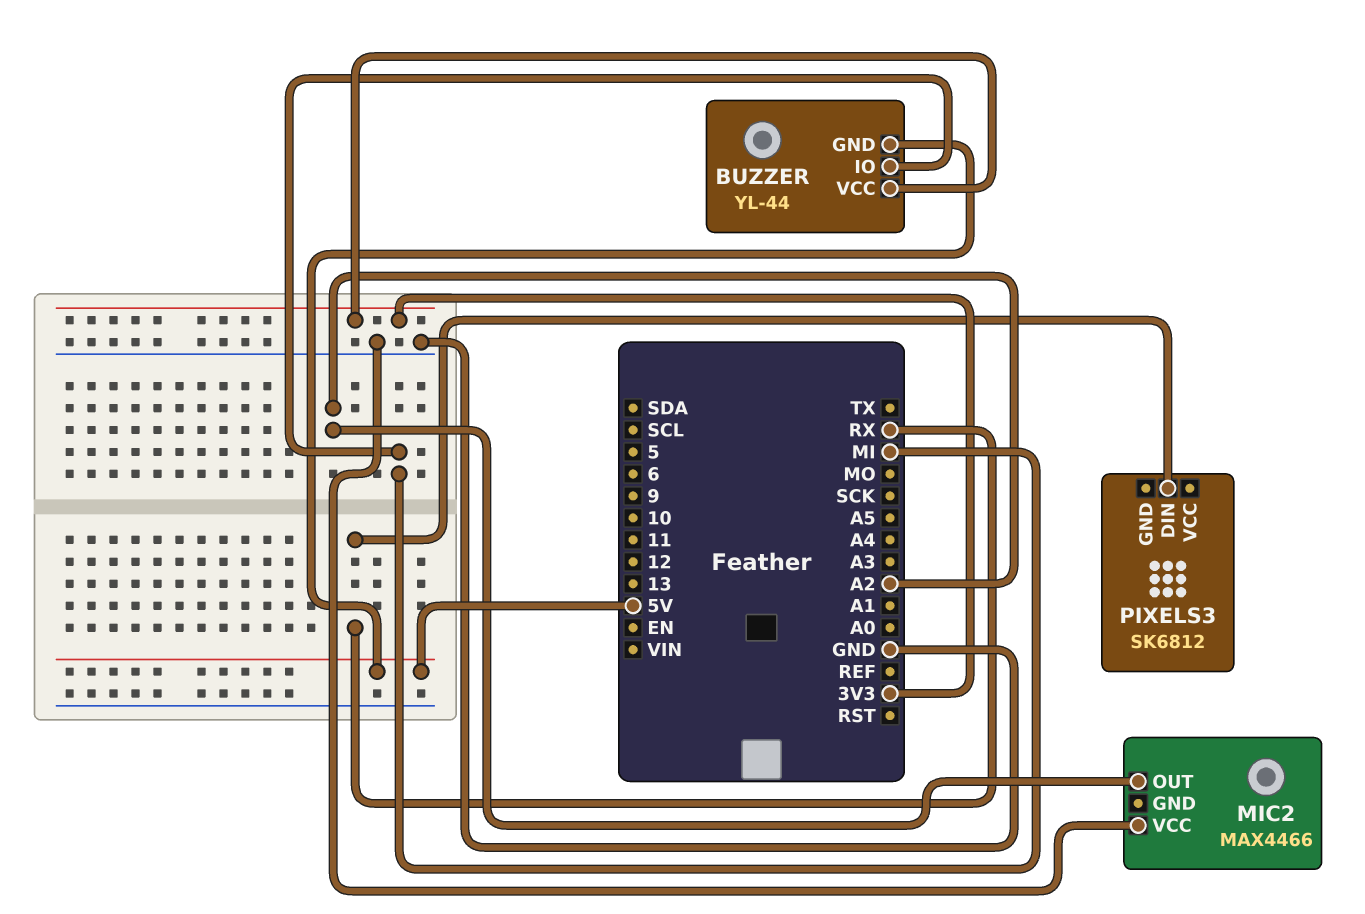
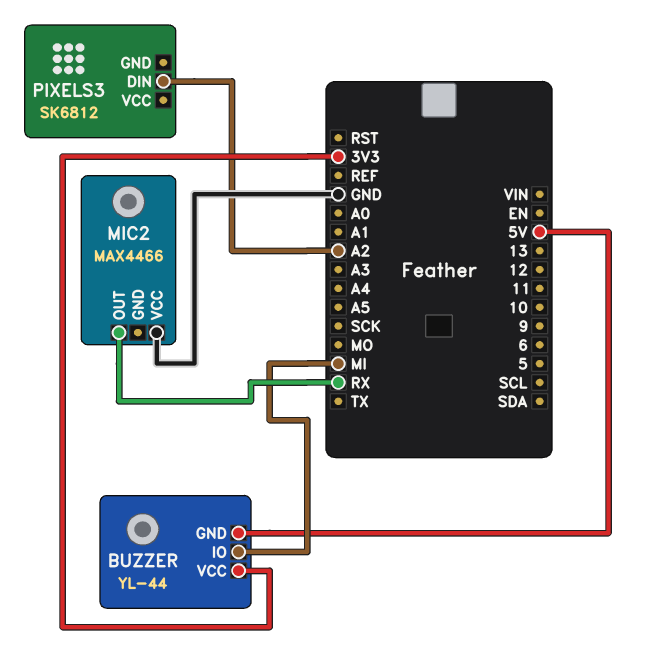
MIC2 pin OUT: A2 -> RX
PIXELS3 pin DIN: RX -> A2

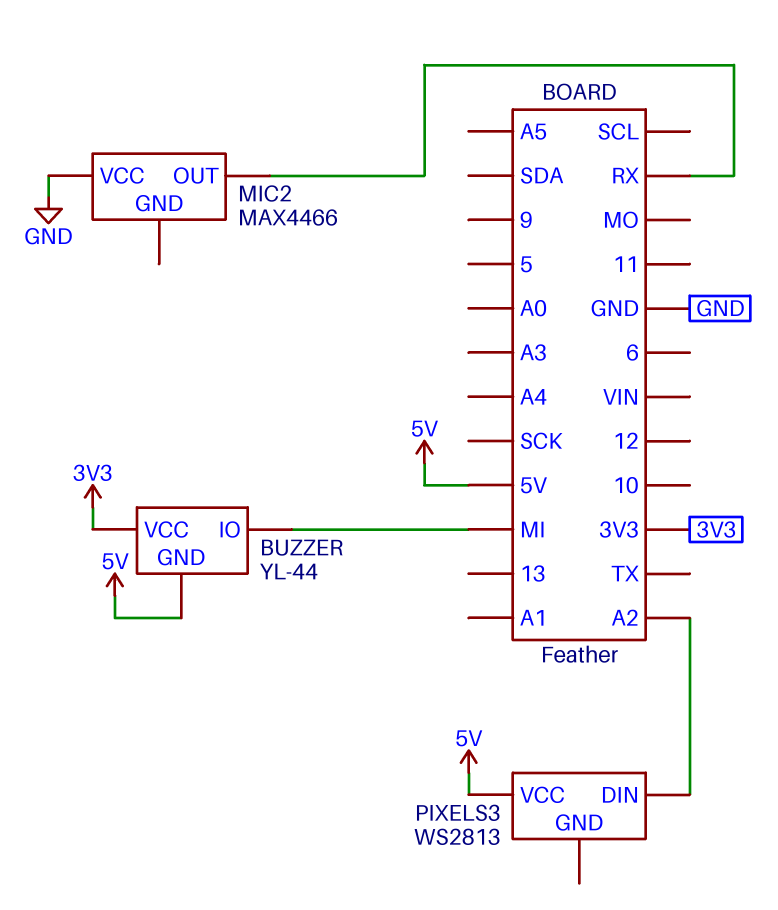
PIXELS3: SK6812 -> WS2813
PIXELS3 pin VCC: none -> 5V

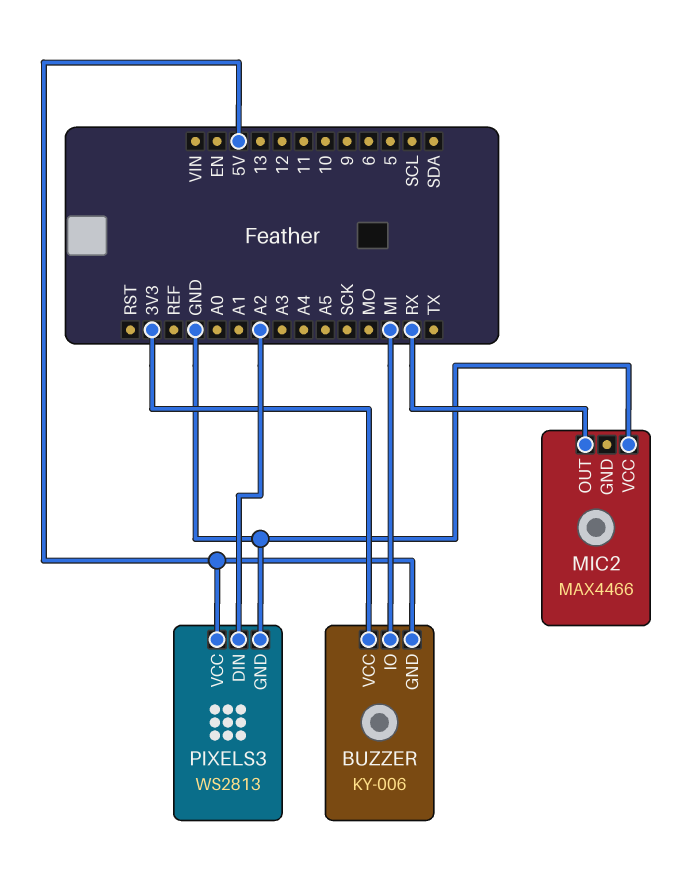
BUZZER: YL-44 -> KY-006
PIXELS3 pin GND: none -> GND

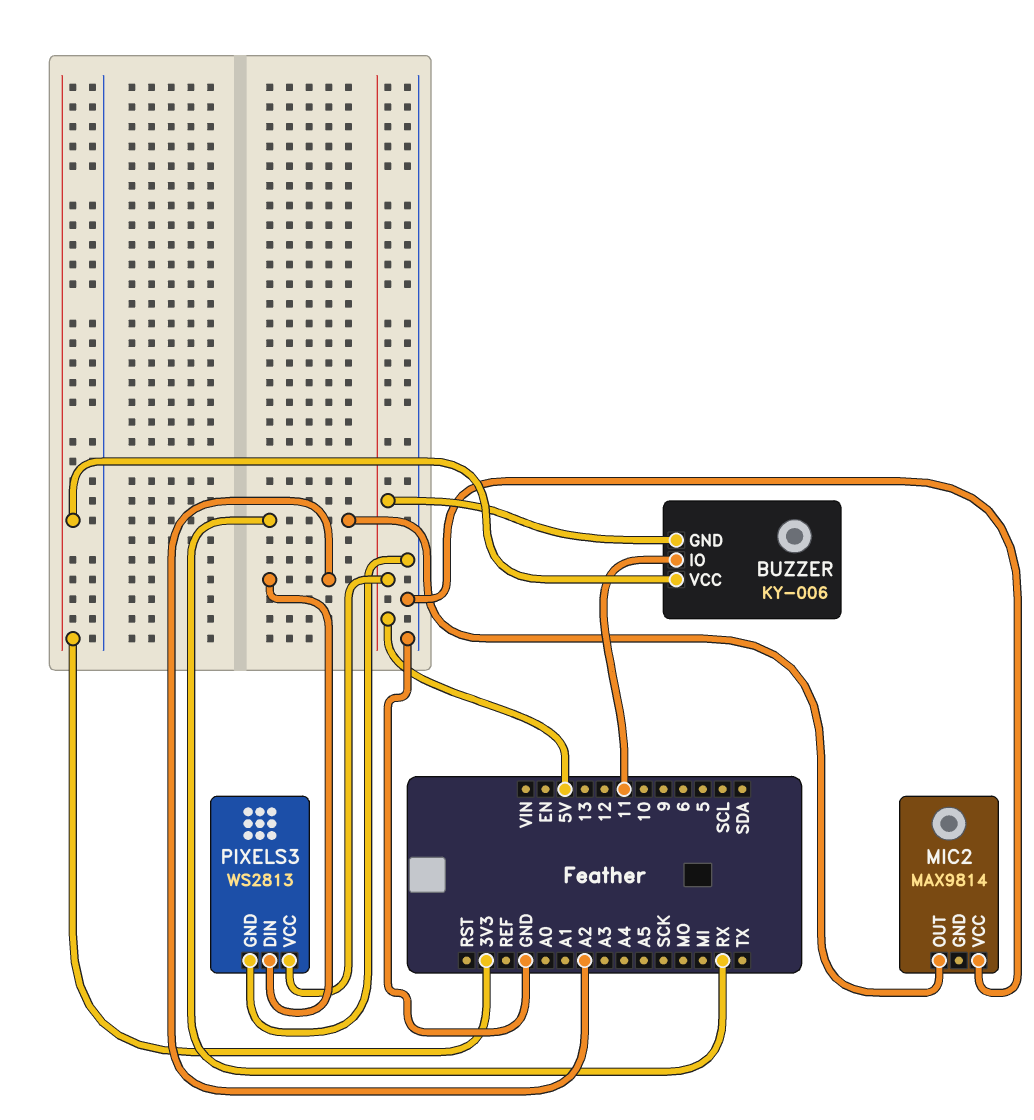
BUZZER pin IO: MI -> 11
MIC2: MAX4466 -> MAX9814

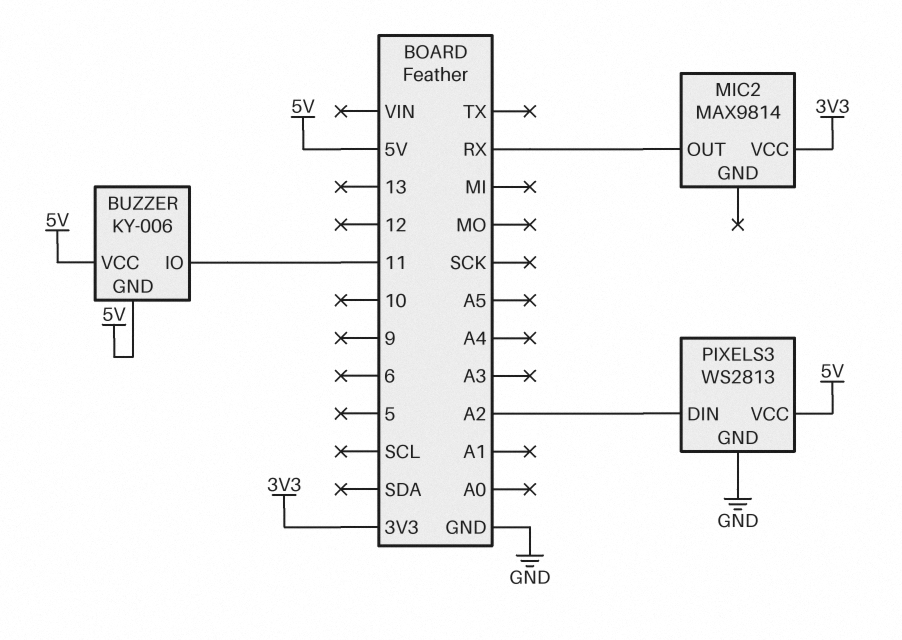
BUZZER pin VCC: 3V3 -> 5V
MIC2 pin VCC: GND -> 3V3

